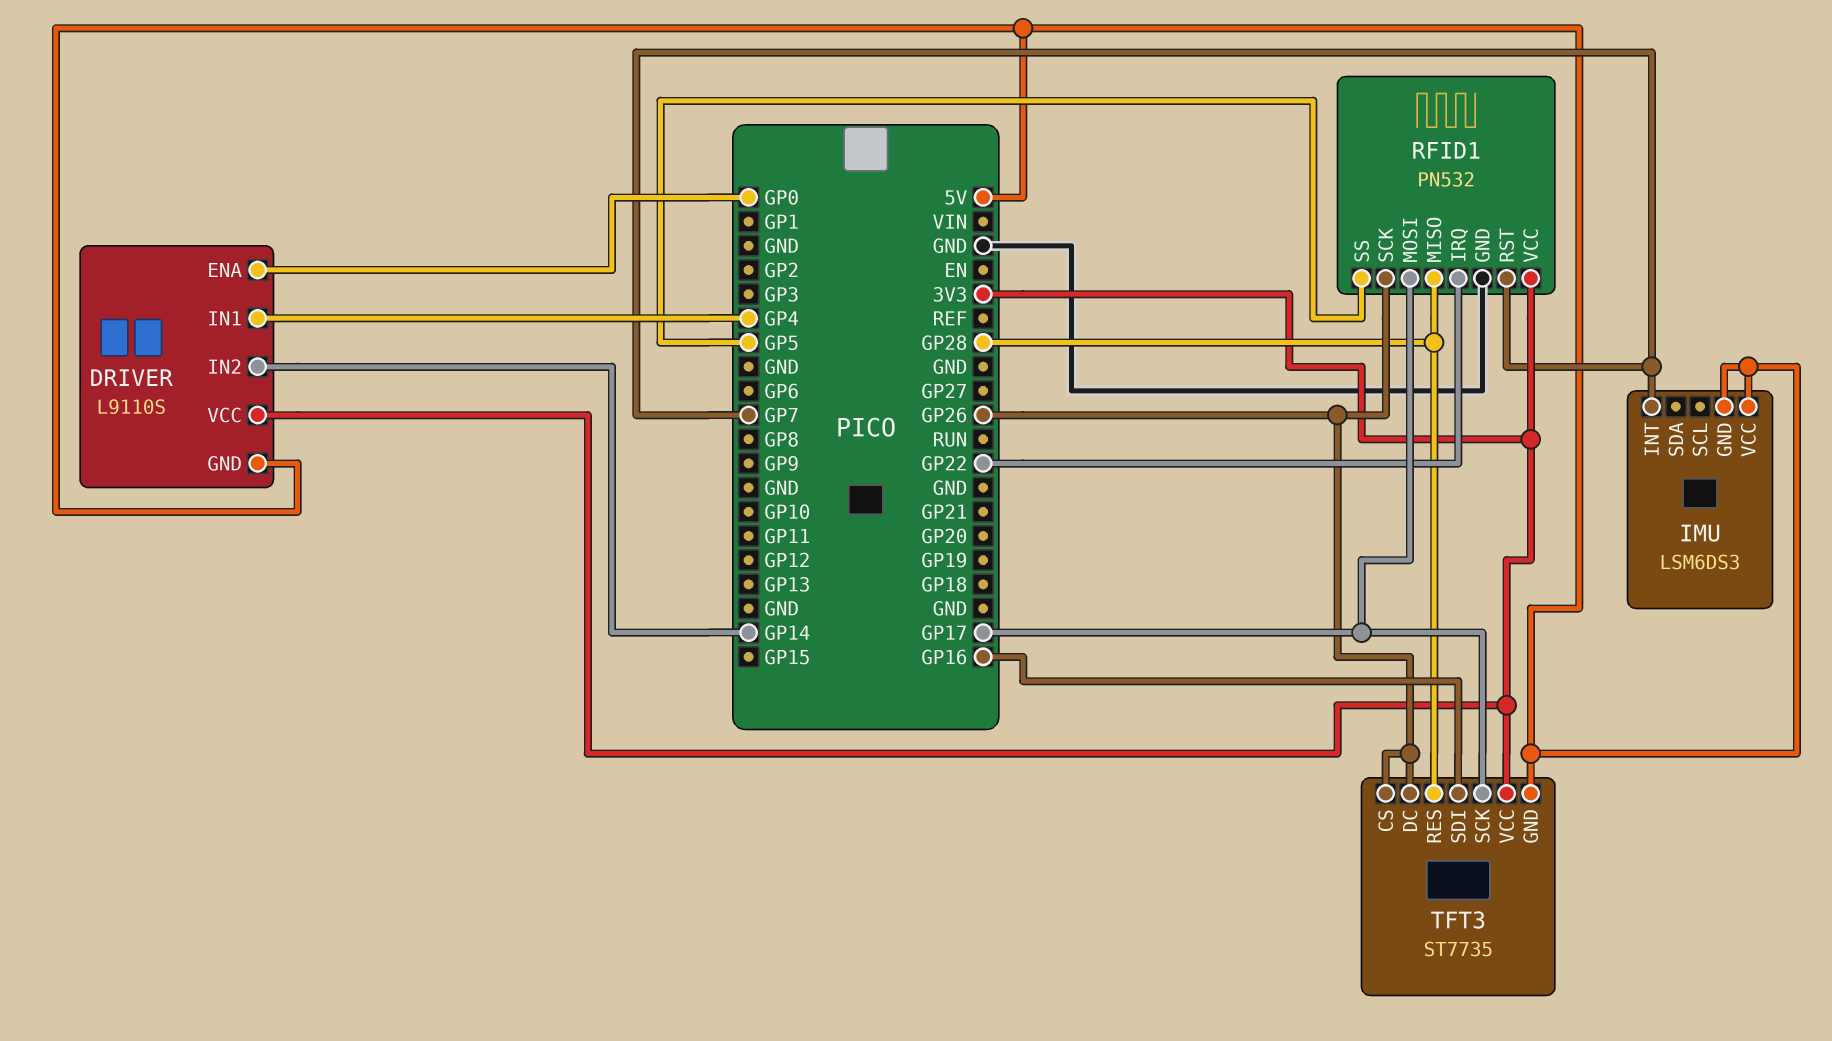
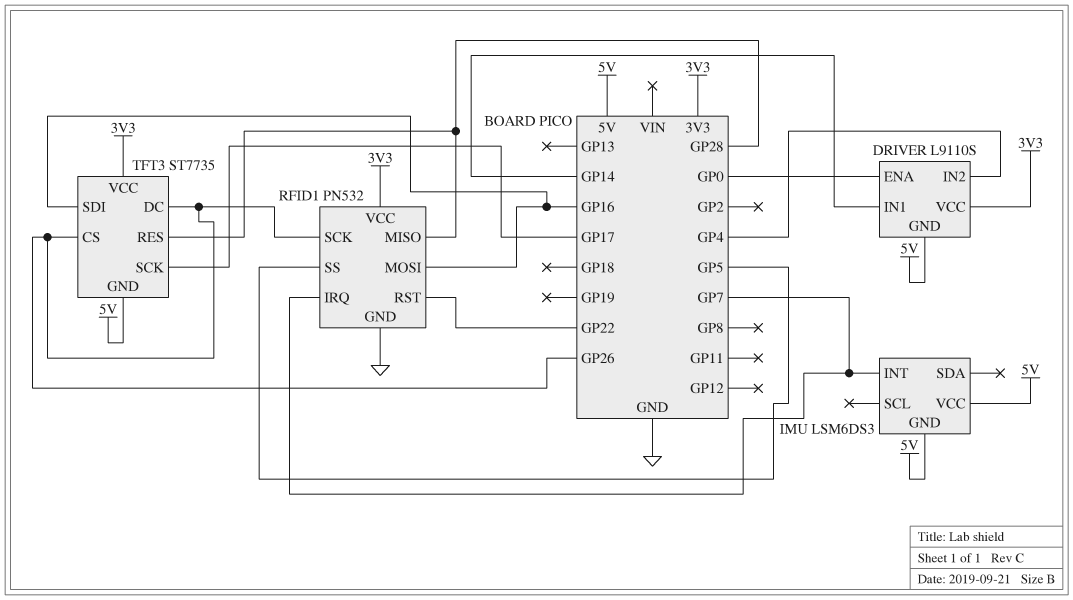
DRIVER pin IN1: GP4 -> GP14
DRIVER pin IN2: GP14 -> GP4
RFID1 pin IRQ: GP22 -> GP7
RFID1 pin MOSI: GP17 -> GP16
RFID1 pin RST: GP7 -> GP22

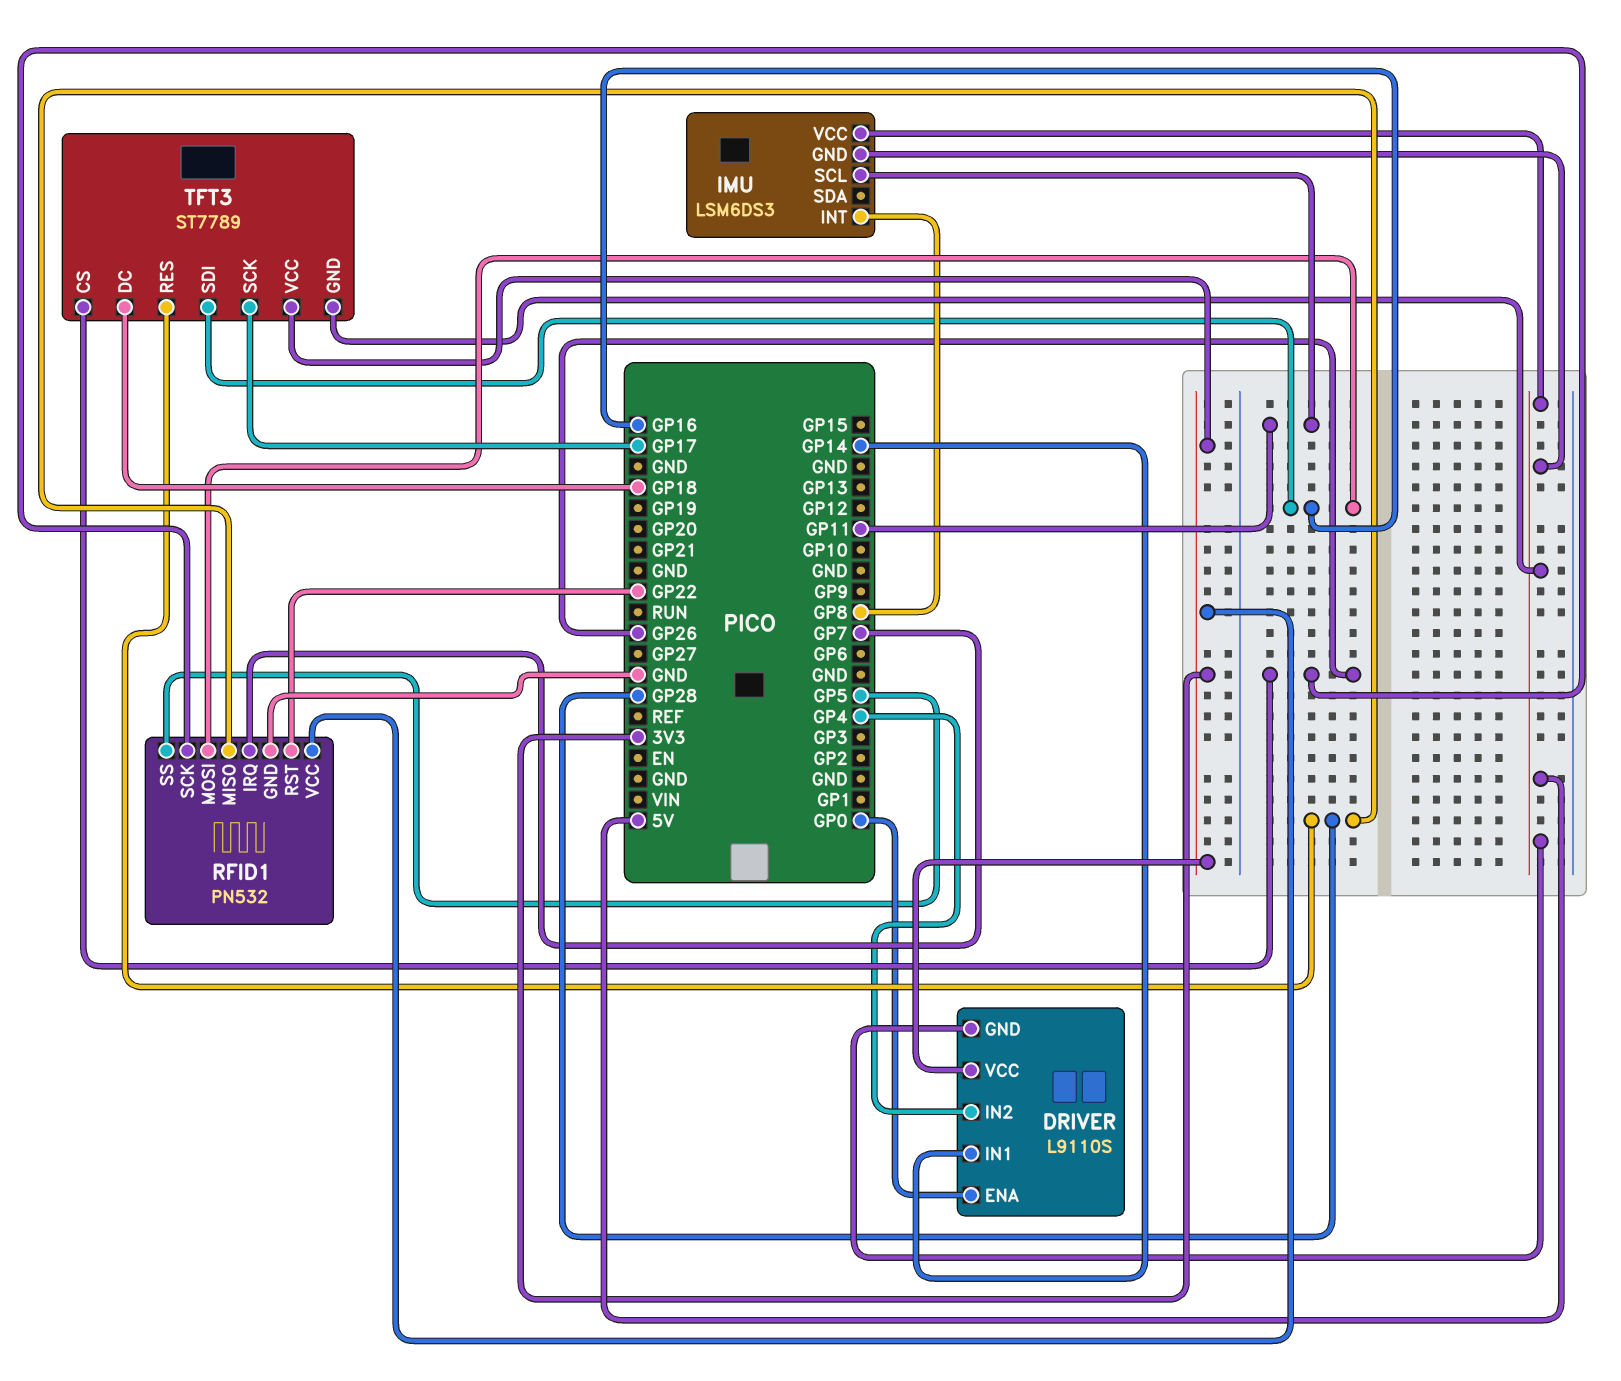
IMU pin INT: GP7 -> GP8
IMU pin SCL: none -> GP11
TFT3: ST7735 -> ST7789
TFT3 pin DC: GP26 -> GP18

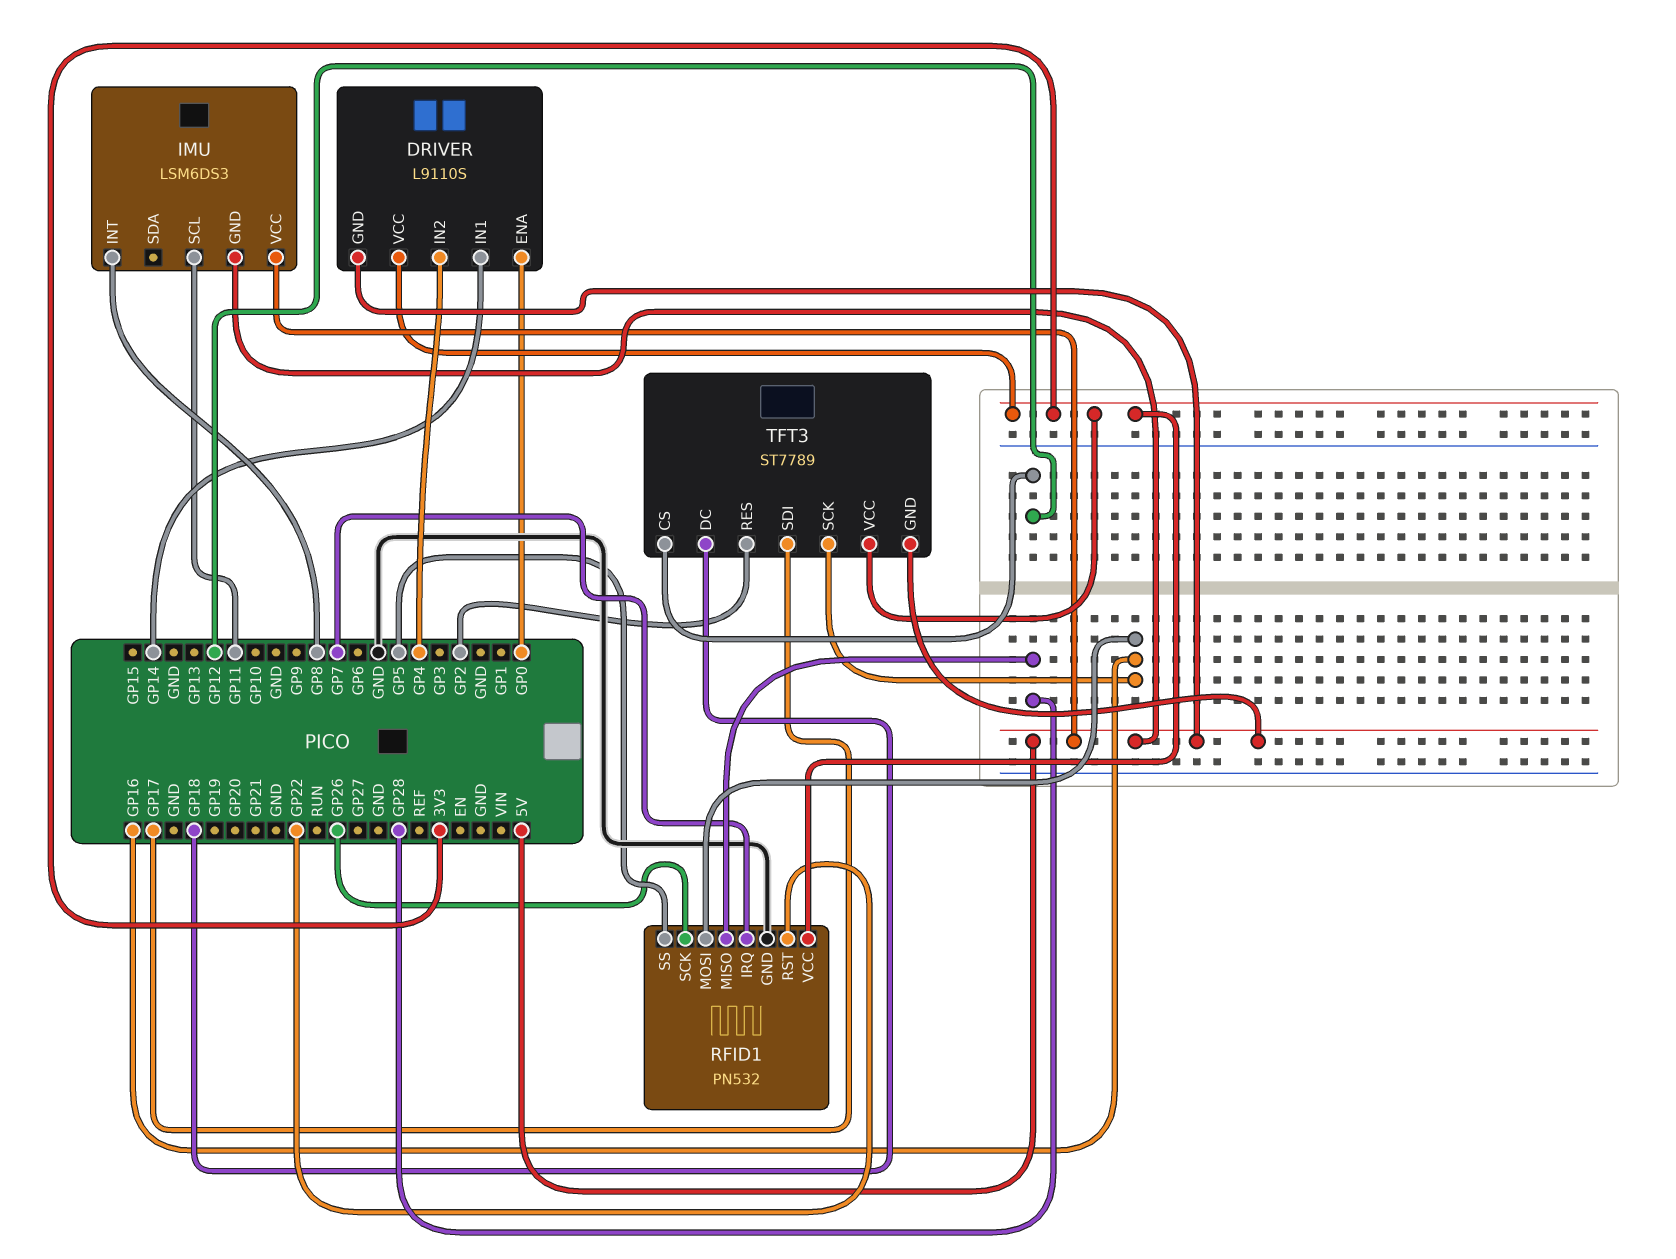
TFT3 pin CS: GP26 -> GP12
TFT3 pin RES: GP28 -> GP2
TFT3 pin SCK: GP17 -> GP16
TFT3 pin SDI: GP16 -> GP17

